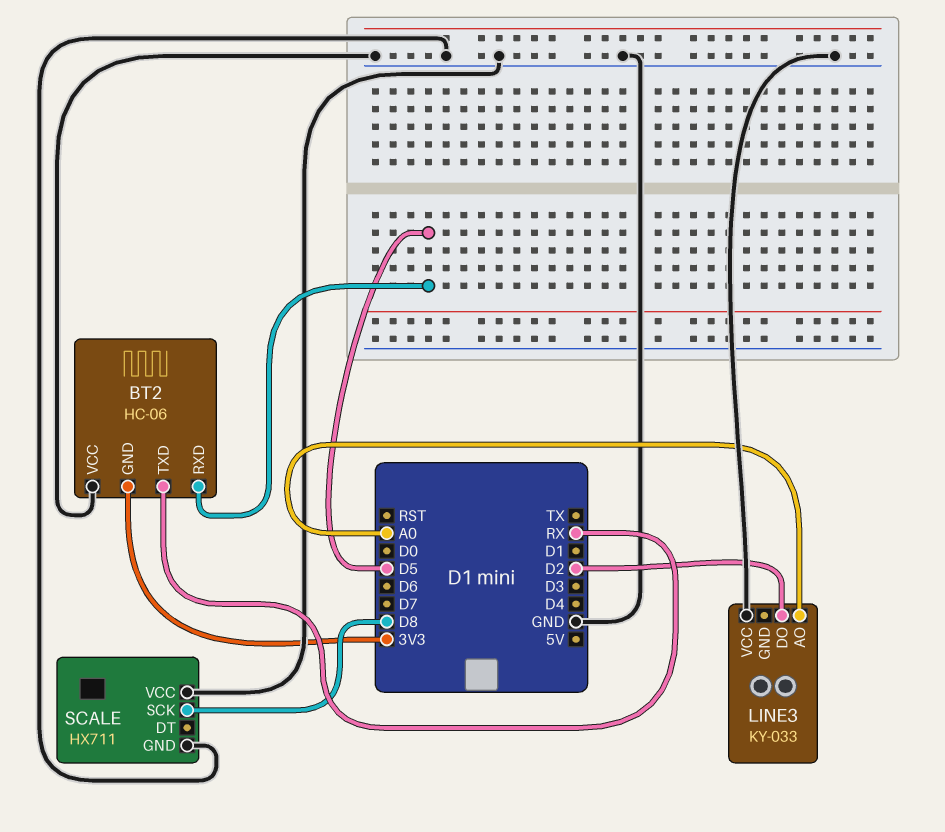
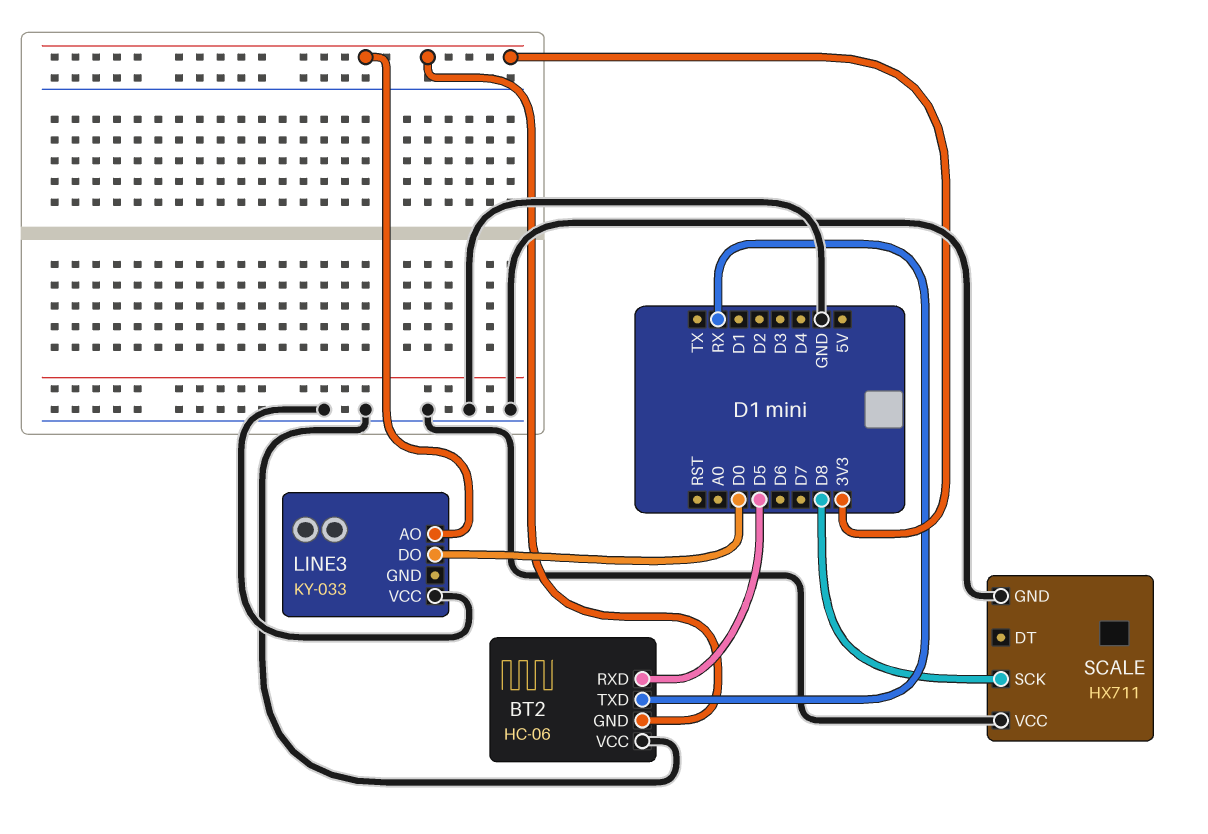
LINE3 pin AO: A0 -> 3V3
LINE3 pin DO: D2 -> D0

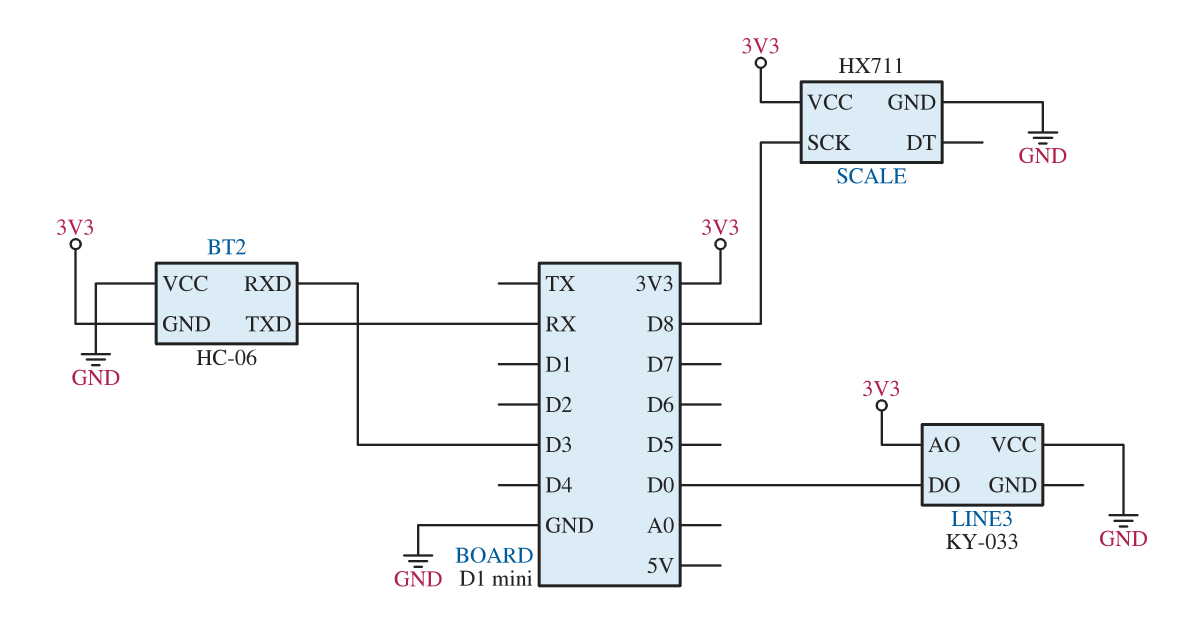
BT2 pin RXD: D5 -> D3
SCALE pin VCC: GND -> 3V3

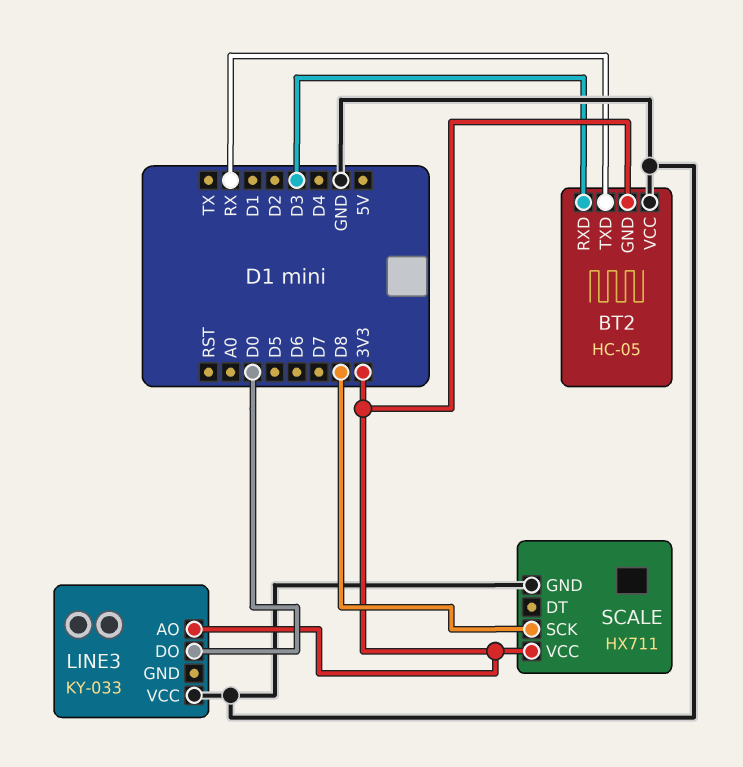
BT2: HC-06 -> HC-05

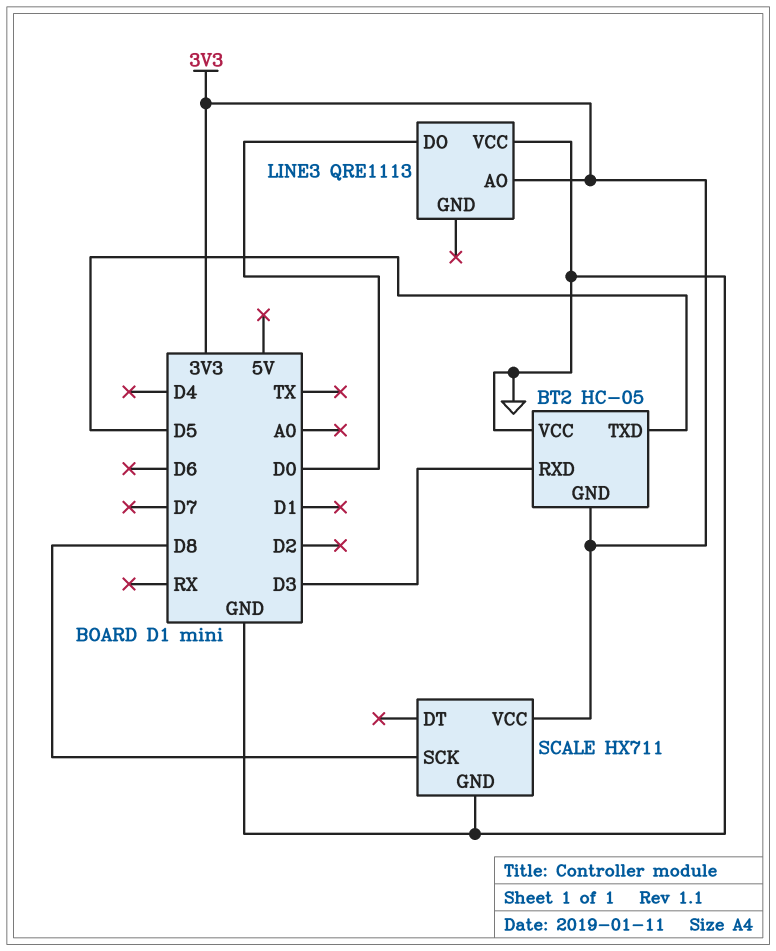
BT2 pin TXD: RX -> D5
LINE3: KY-033 -> QRE1113

